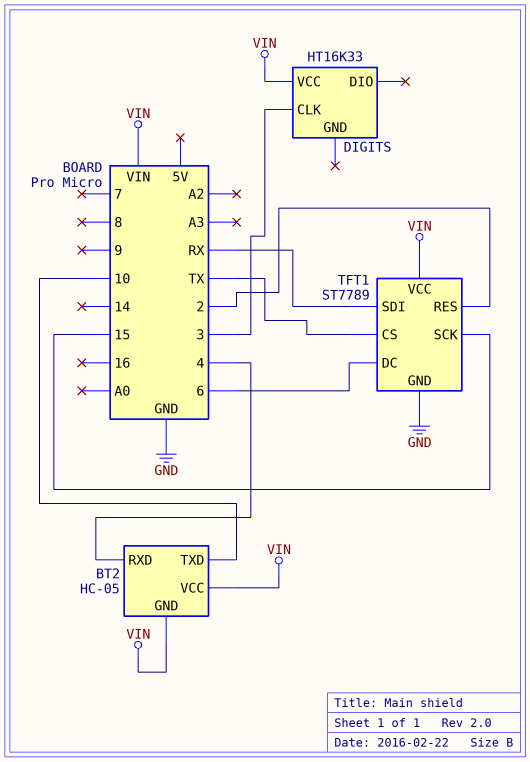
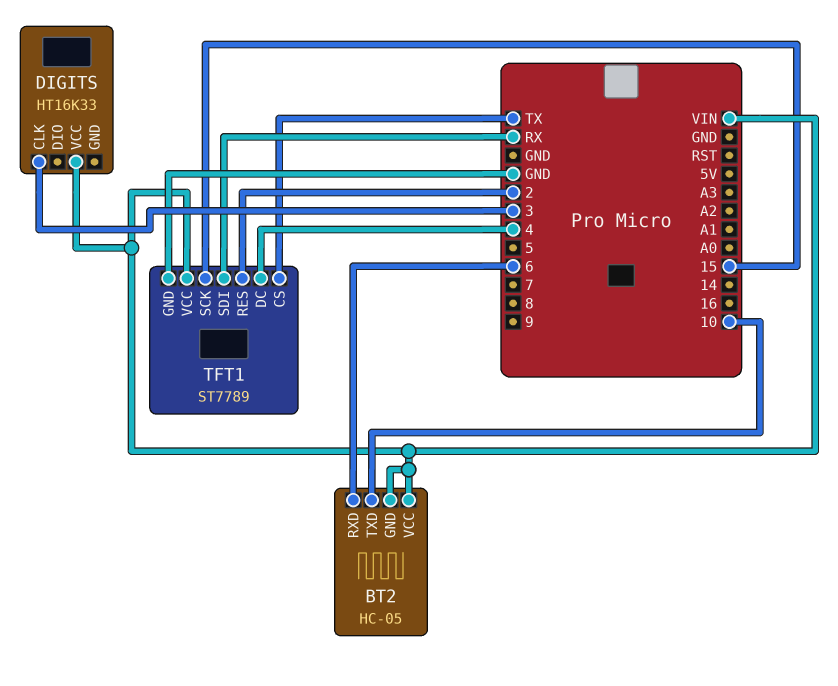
BT2 pin RXD: 4 -> 6
TFT1 pin DC: 6 -> 4

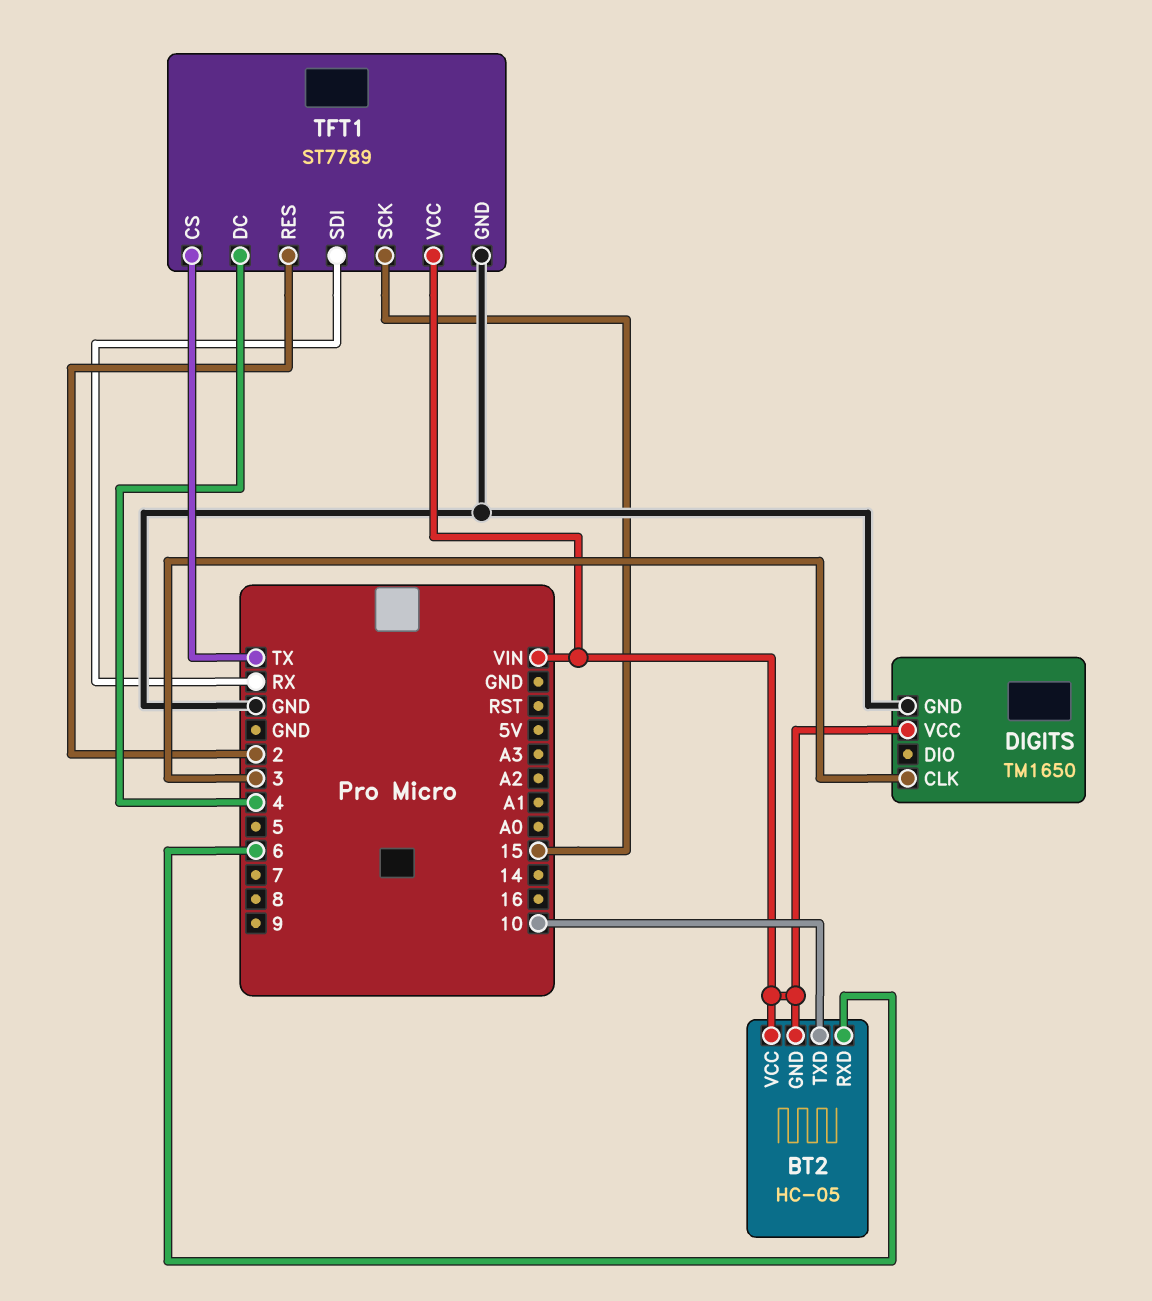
DIGITS: HT16K33 -> TM1650
DIGITS pin GND: none -> GND

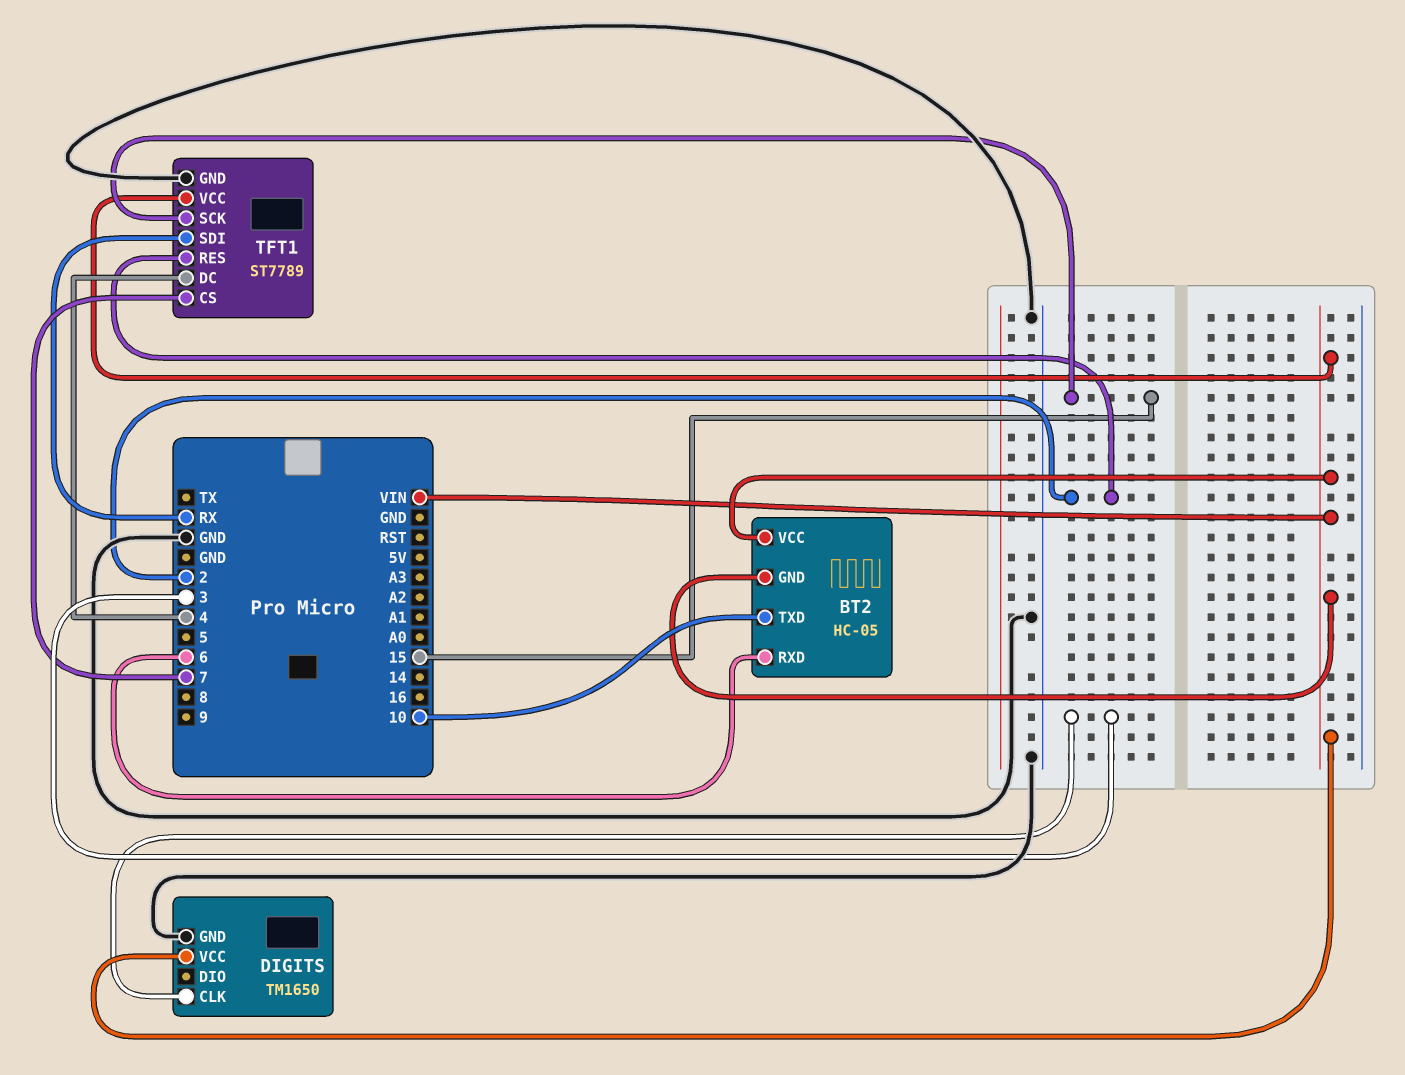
TFT1 pin CS: TX -> 7

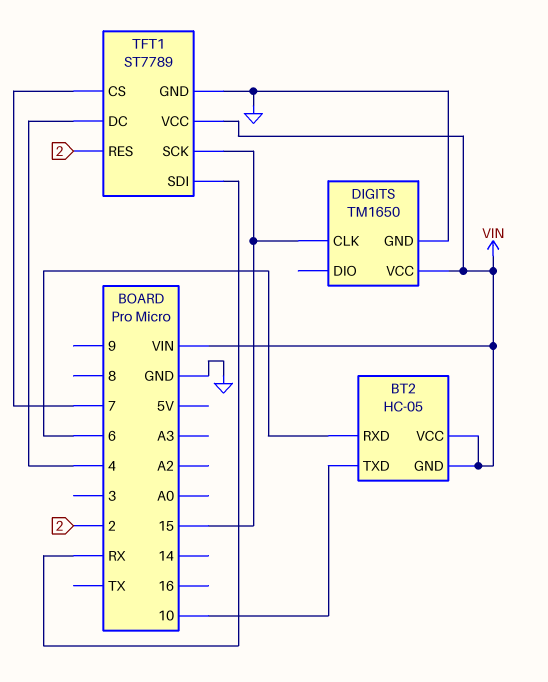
DIGITS pin CLK: 3 -> 15

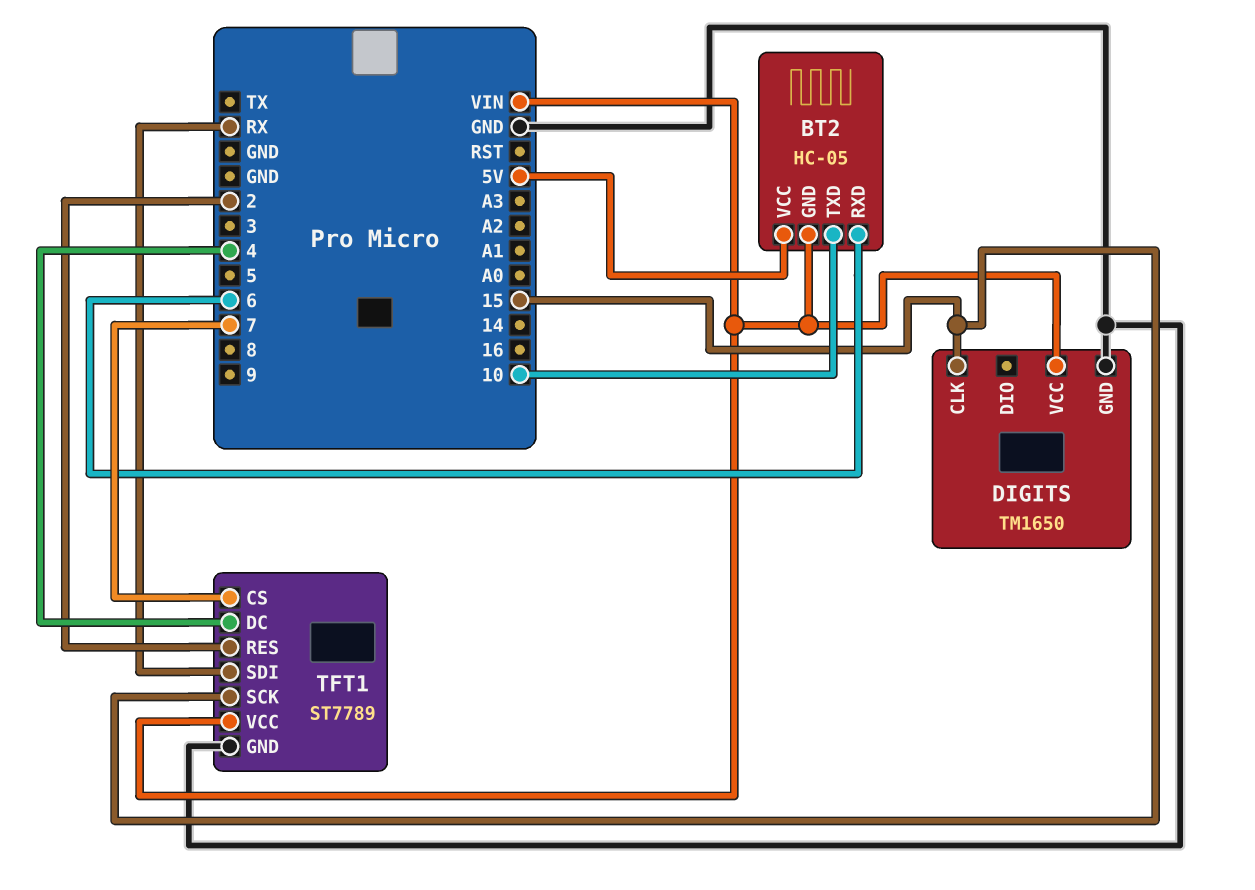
BT2 pin VCC: VIN -> 5V

